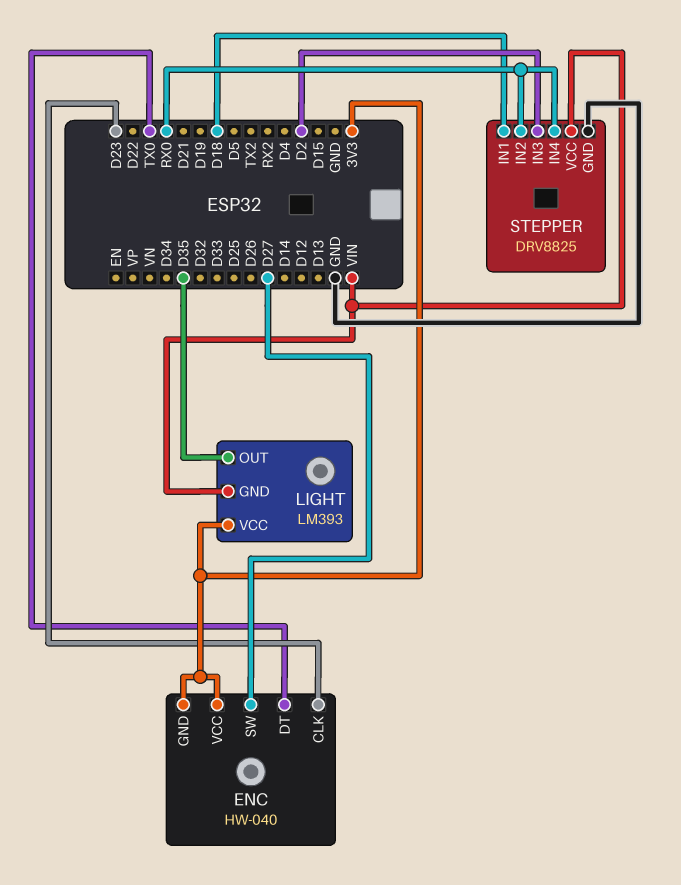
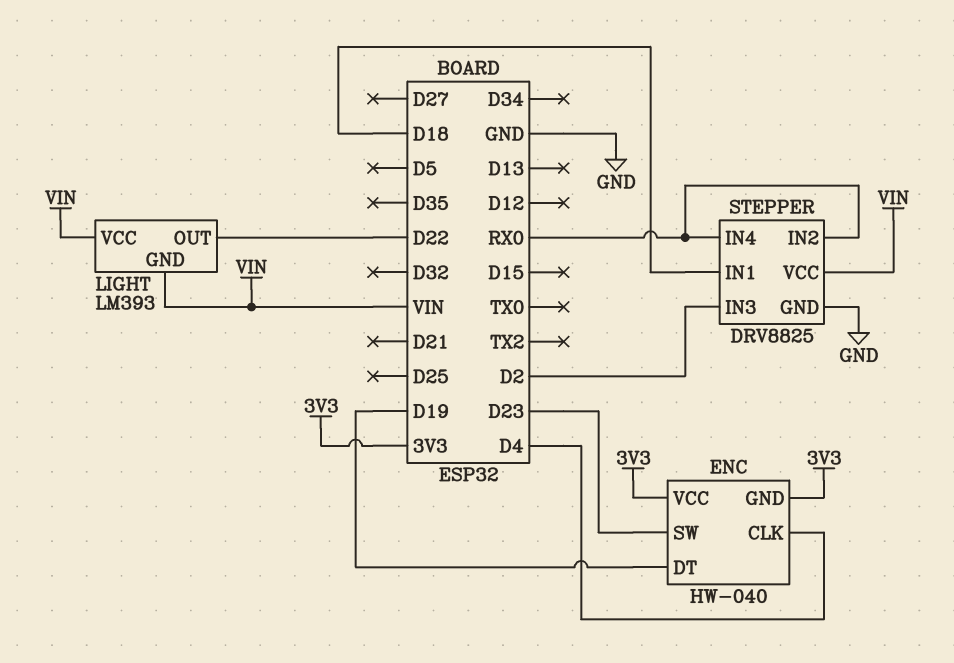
ENC pin CLK: D23 -> D4
ENC pin DT: TX0 -> D19
ENC pin SW: D27 -> D23
LIGHT pin OUT: D35 -> D22
LIGHT pin VCC: 3V3 -> VIN

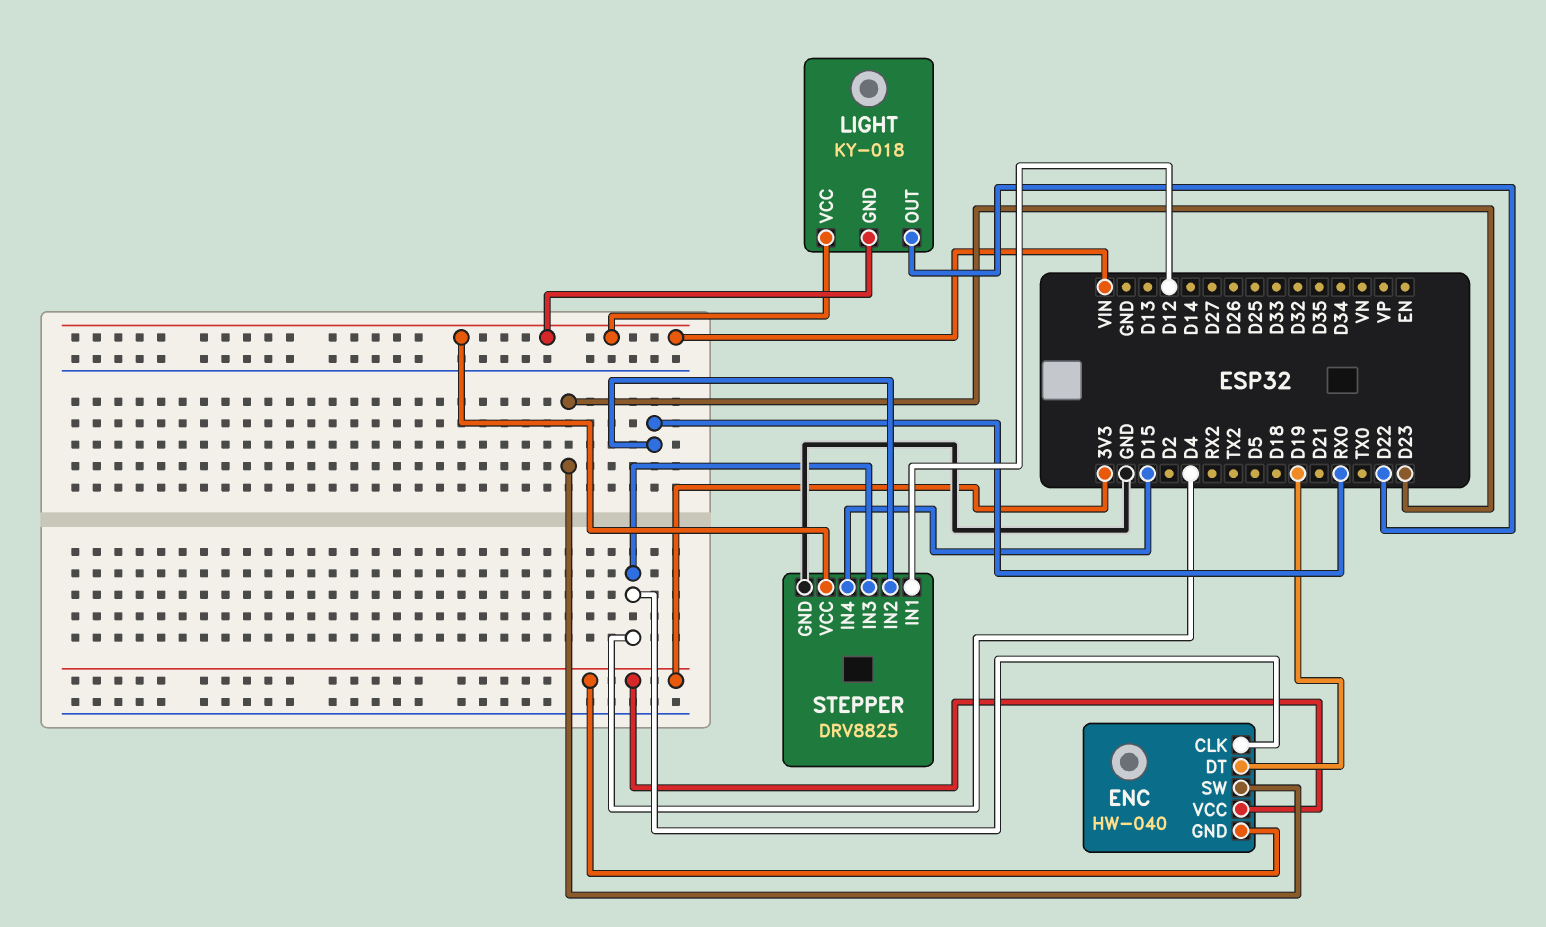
LIGHT: LM393 -> KY-018
STEPPER pin IN1: D18 -> D12
STEPPER pin IN3: D2 -> D4
STEPPER pin IN4: RX0 -> D15

